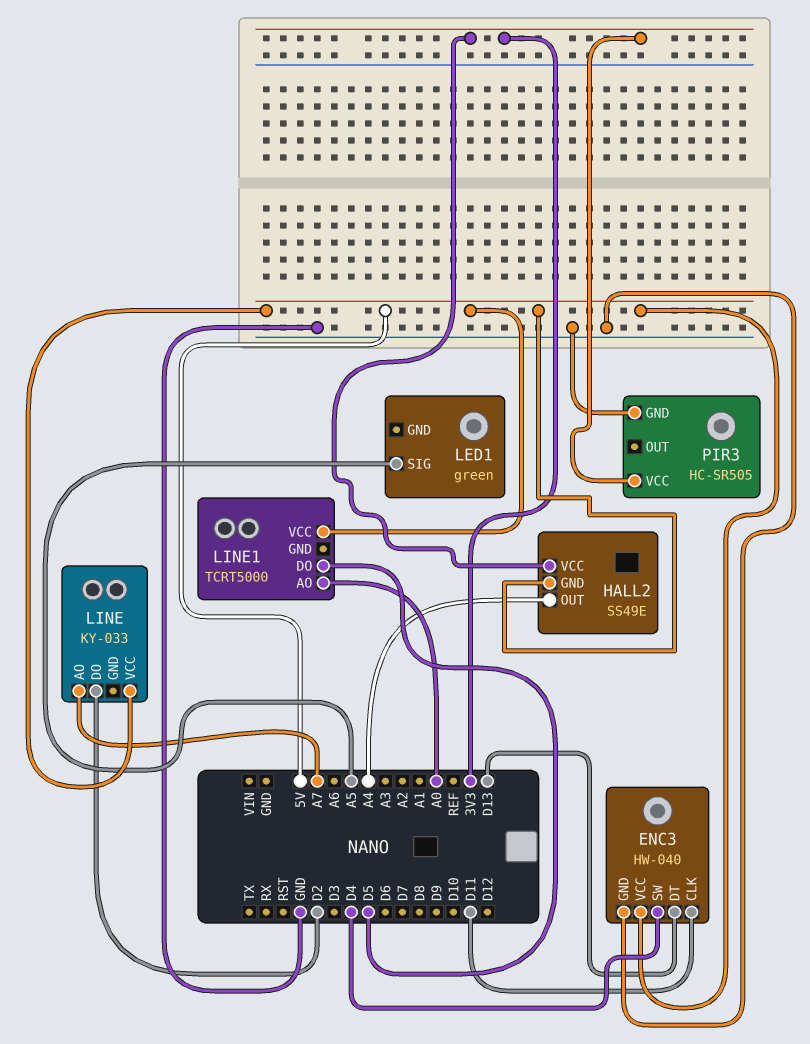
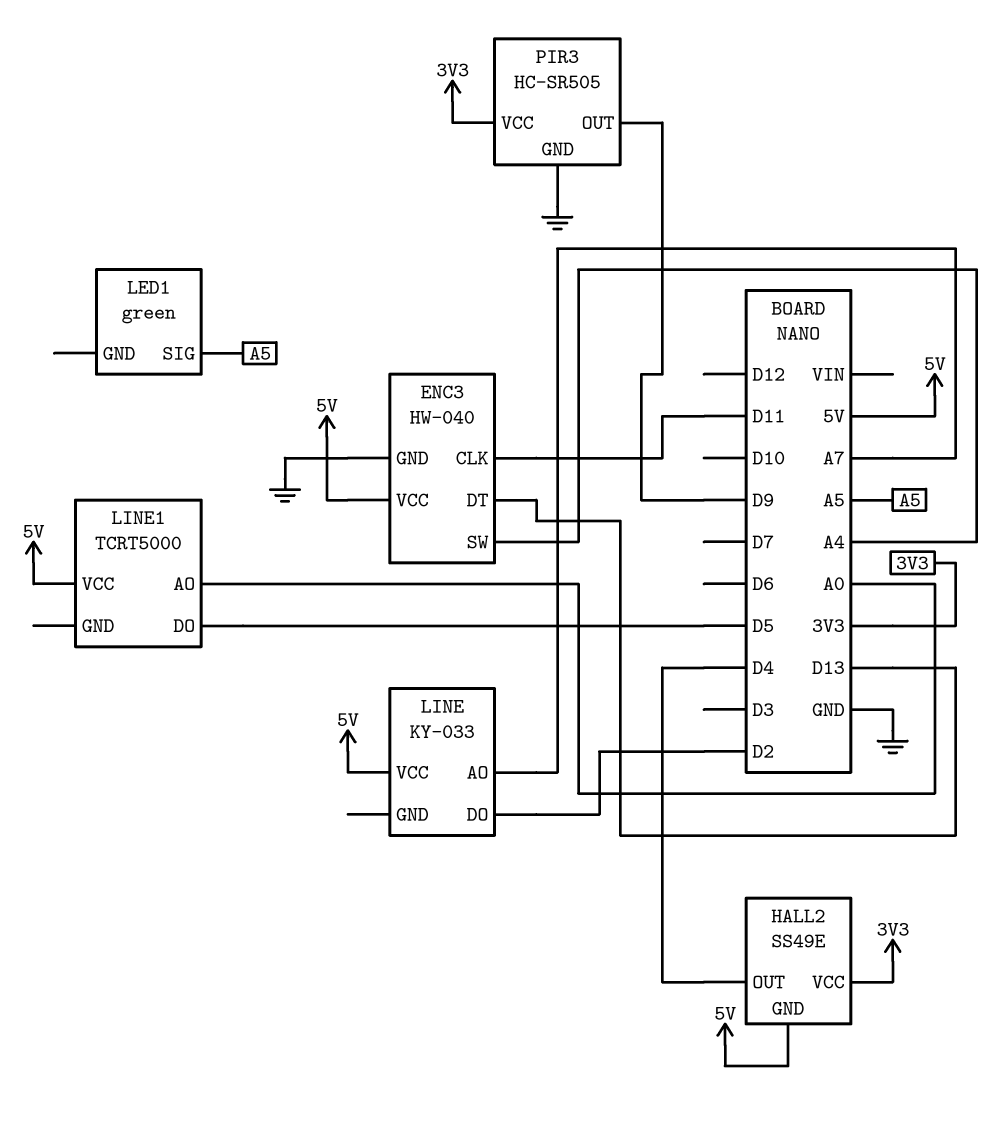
ENC3 pin SW: D4 -> A4
HALL2 pin OUT: A4 -> D4
PIR3 pin OUT: none -> D9

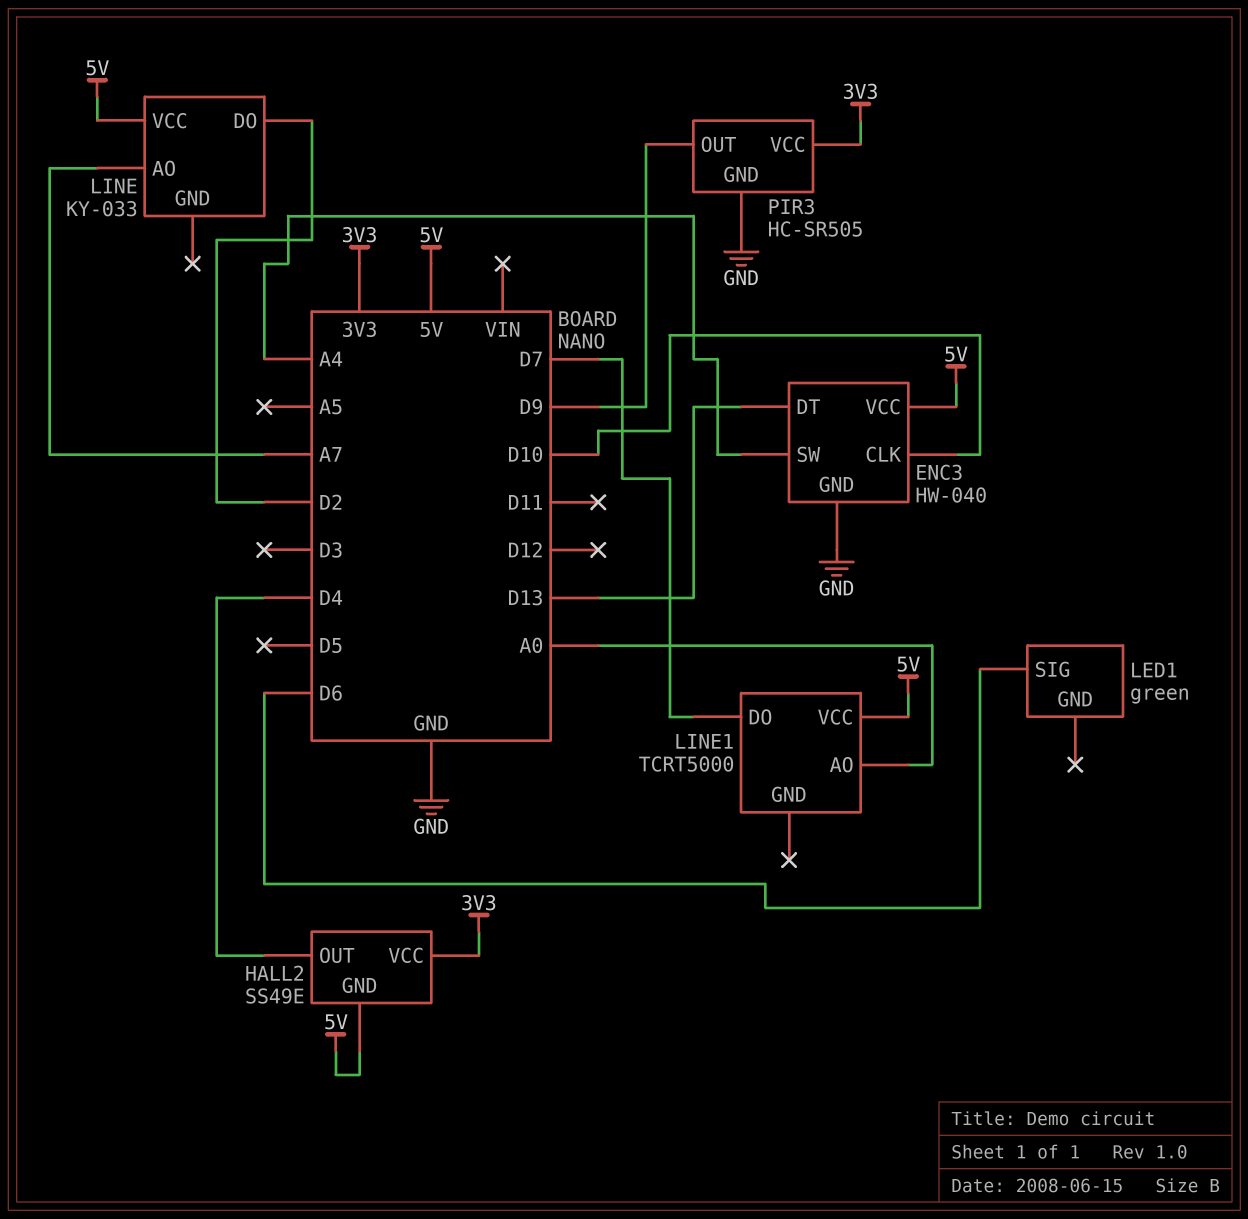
ENC3 pin CLK: D11 -> D10
LED1 pin SIG: A5 -> D6
LINE1 pin DO: D5 -> D7

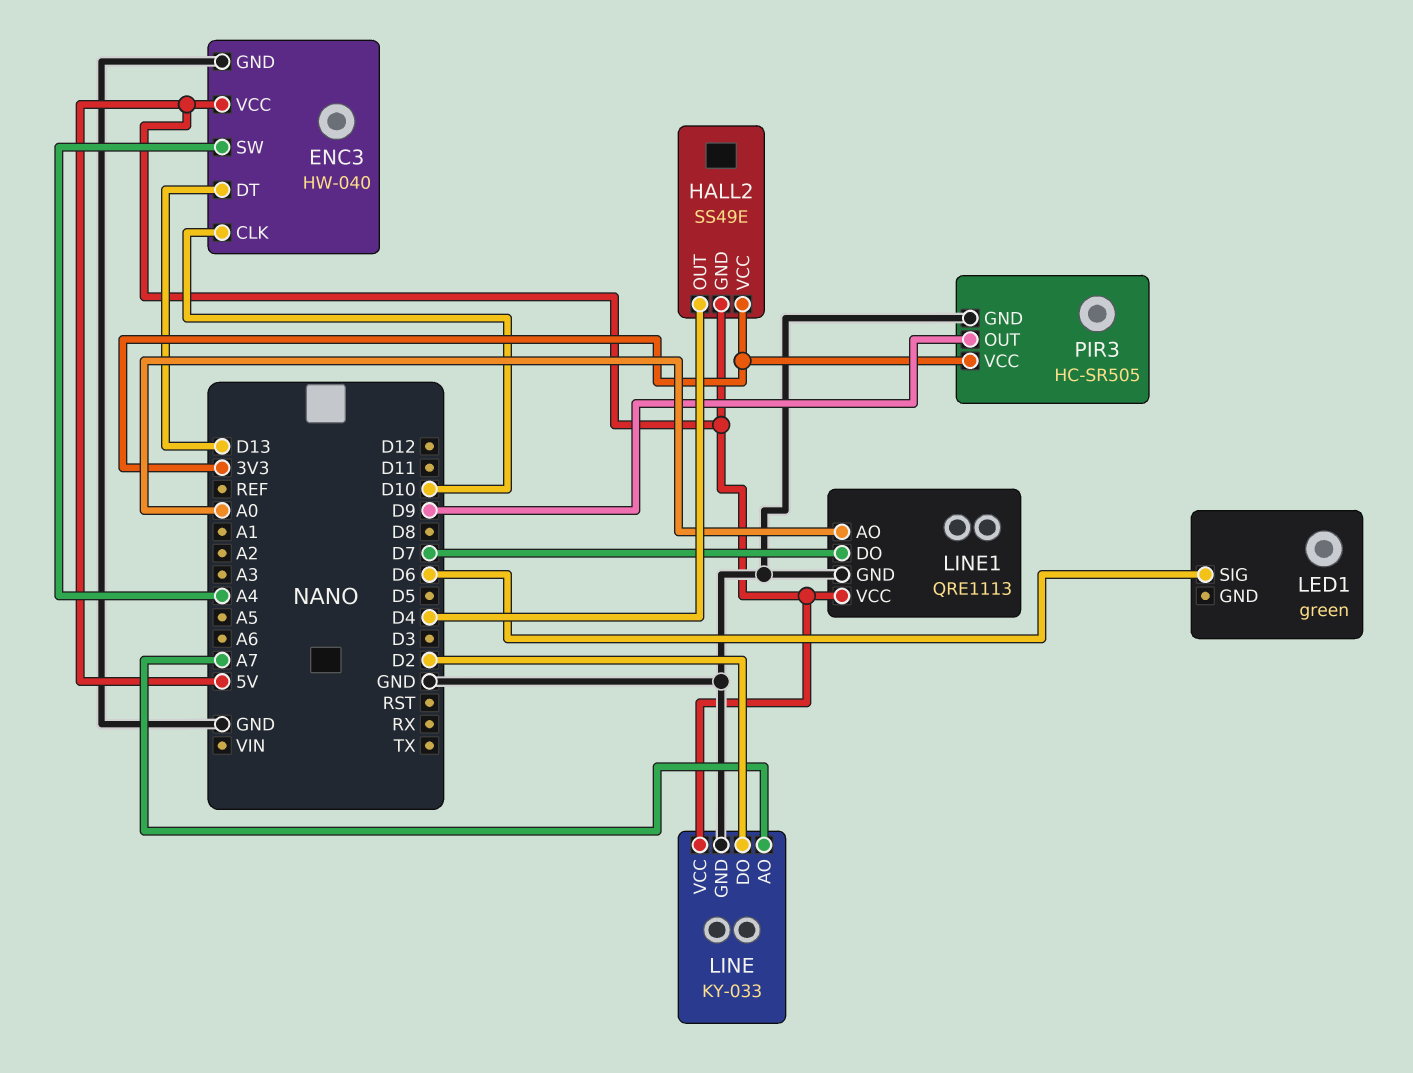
LINE pin GND: none -> GND
LINE1: TCRT5000 -> QRE1113
LINE1 pin GND: none -> GND

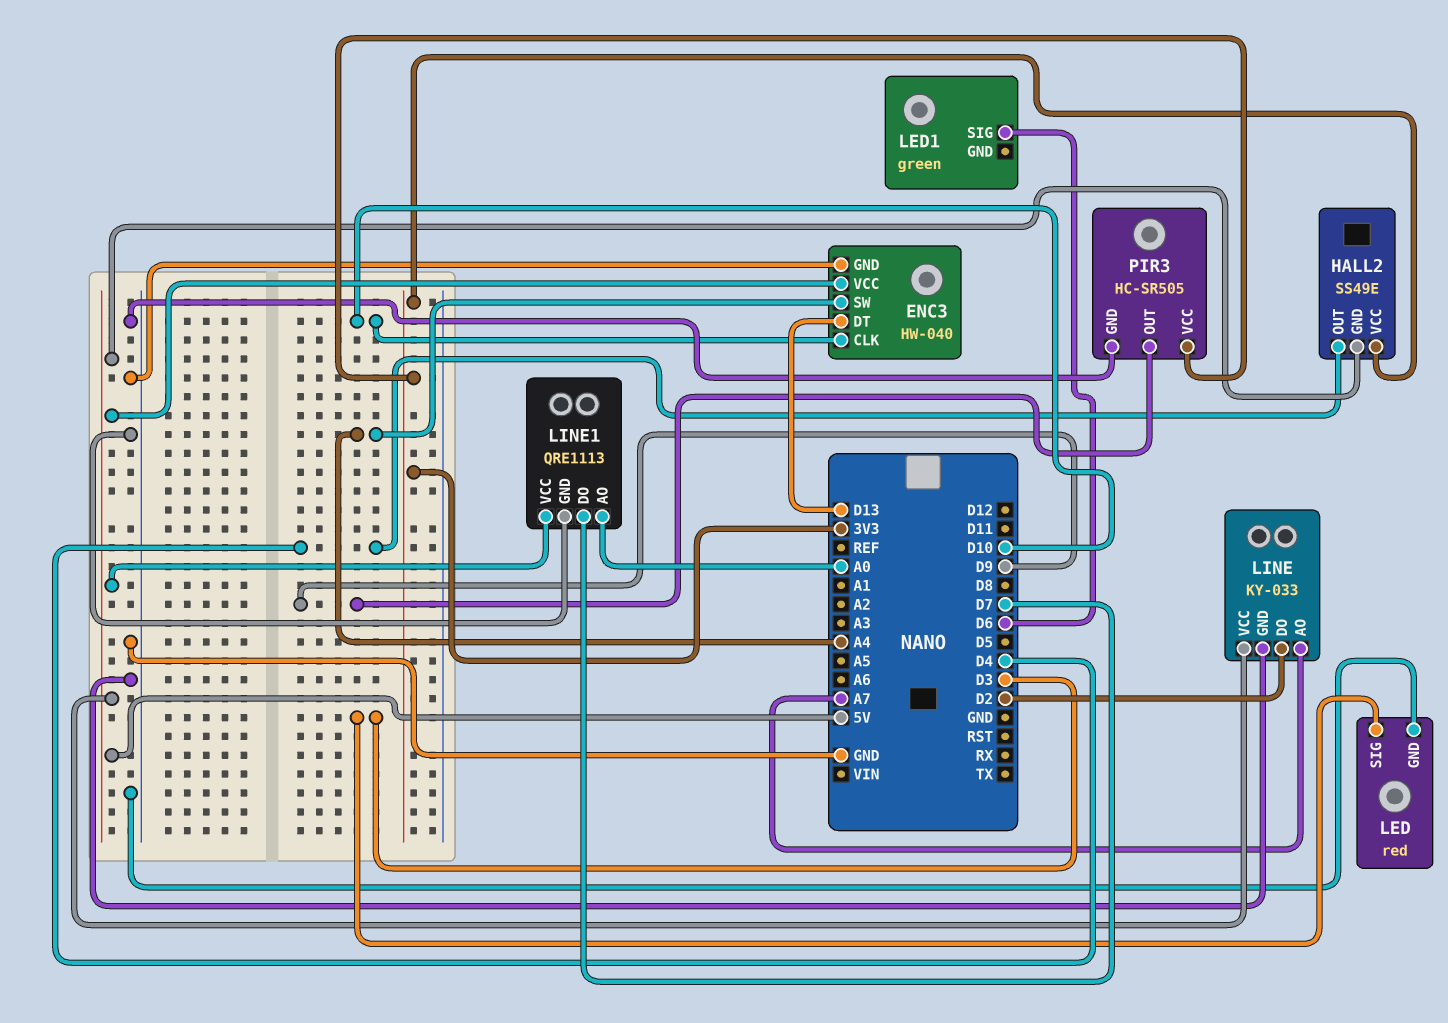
LED: none -> red
LED pin GND: none -> GND
LED pin SIG: none -> D3

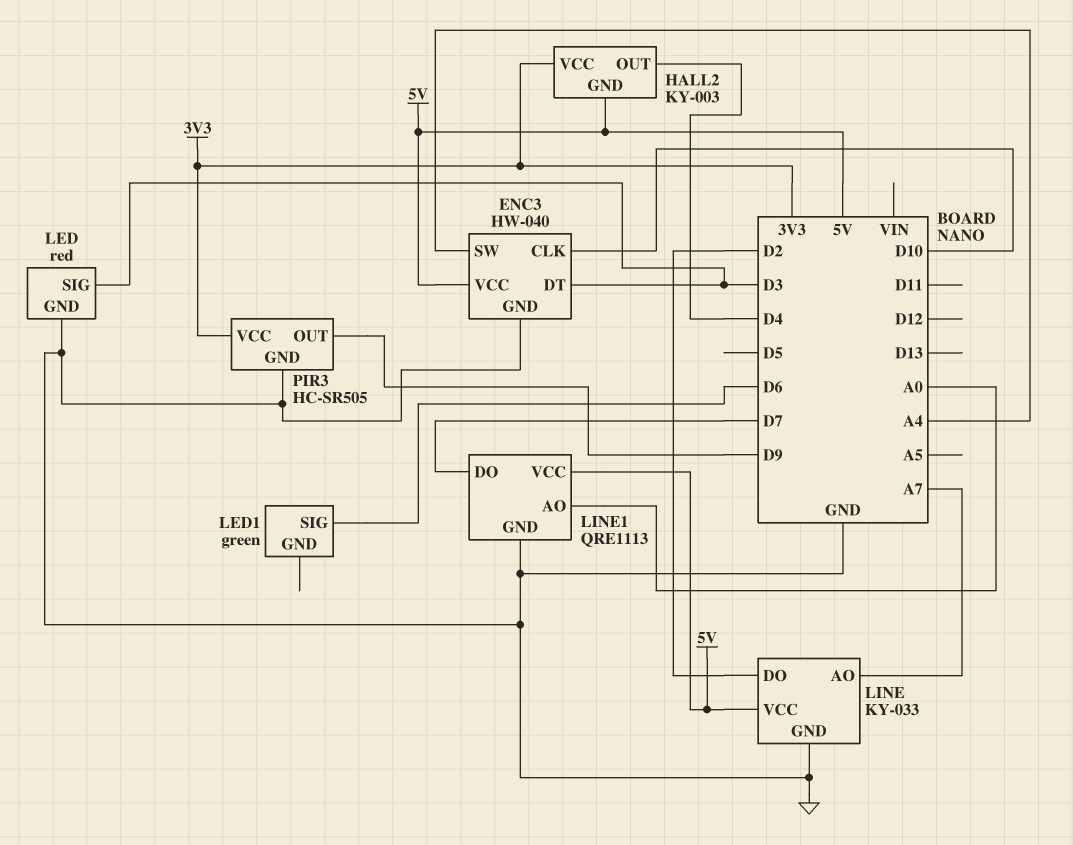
ENC3 pin DT: D13 -> D3
HALL2: SS49E -> KY-003

